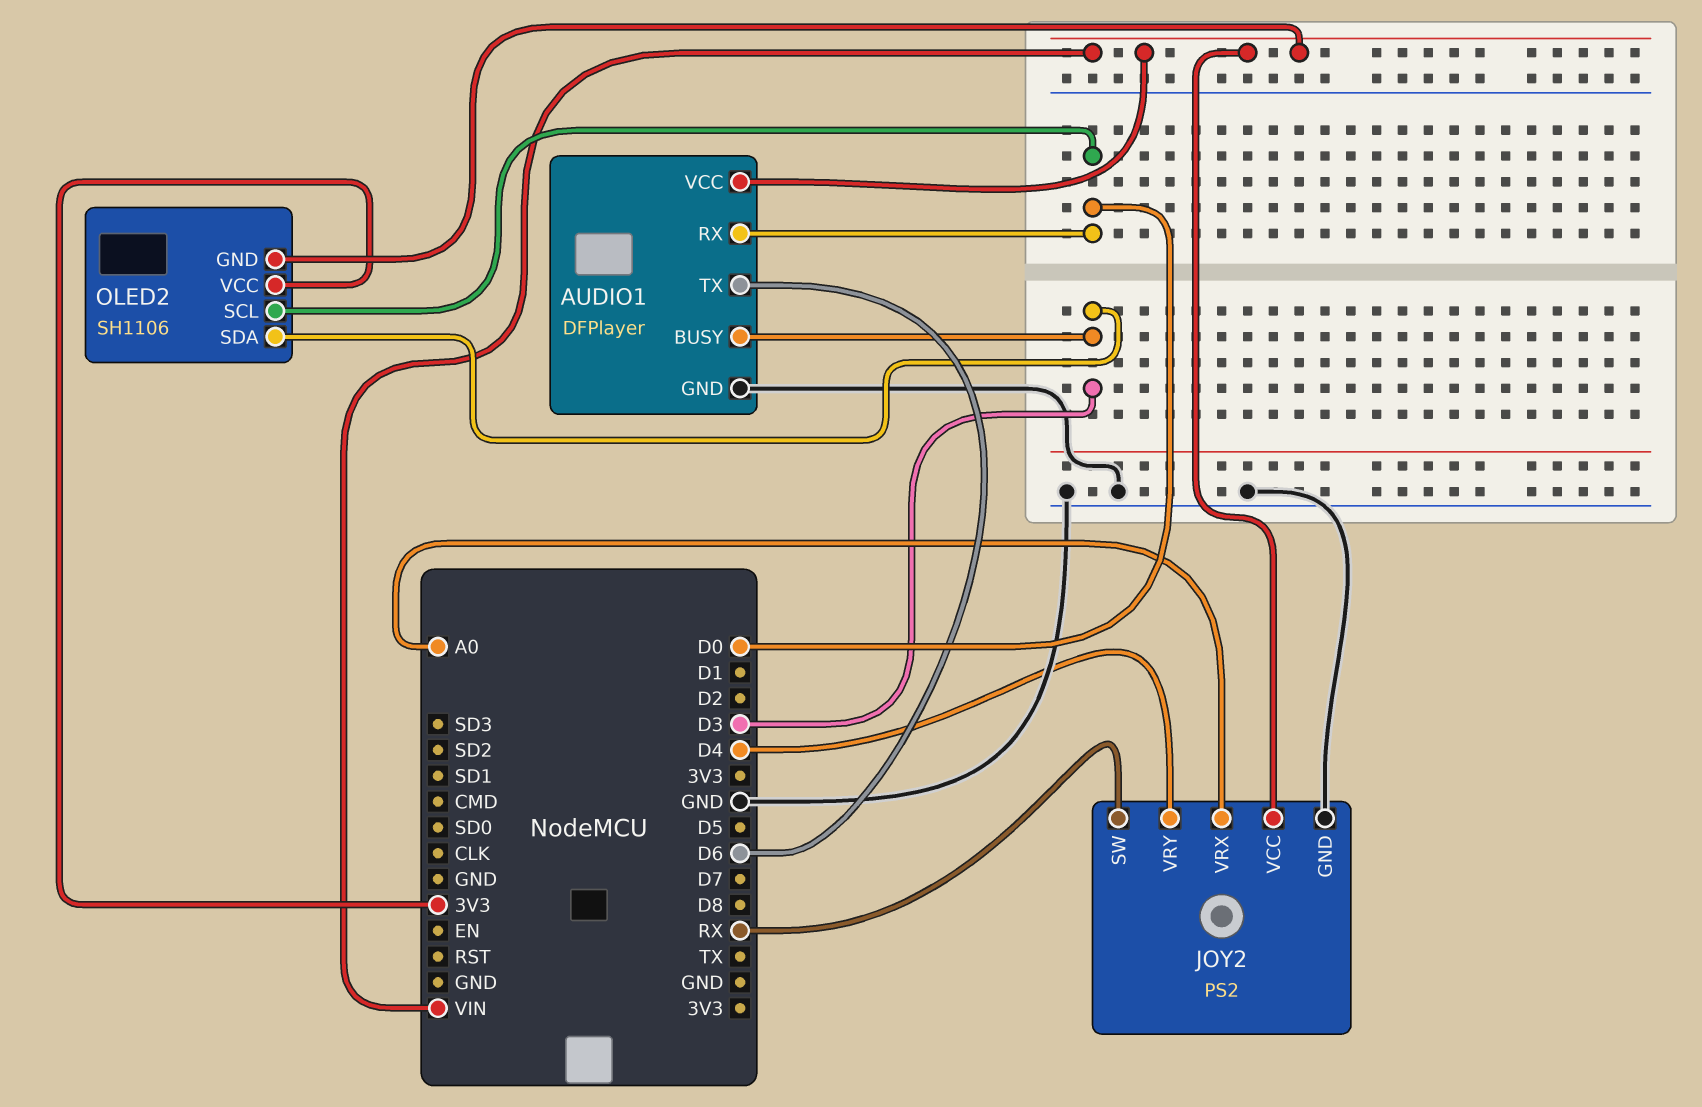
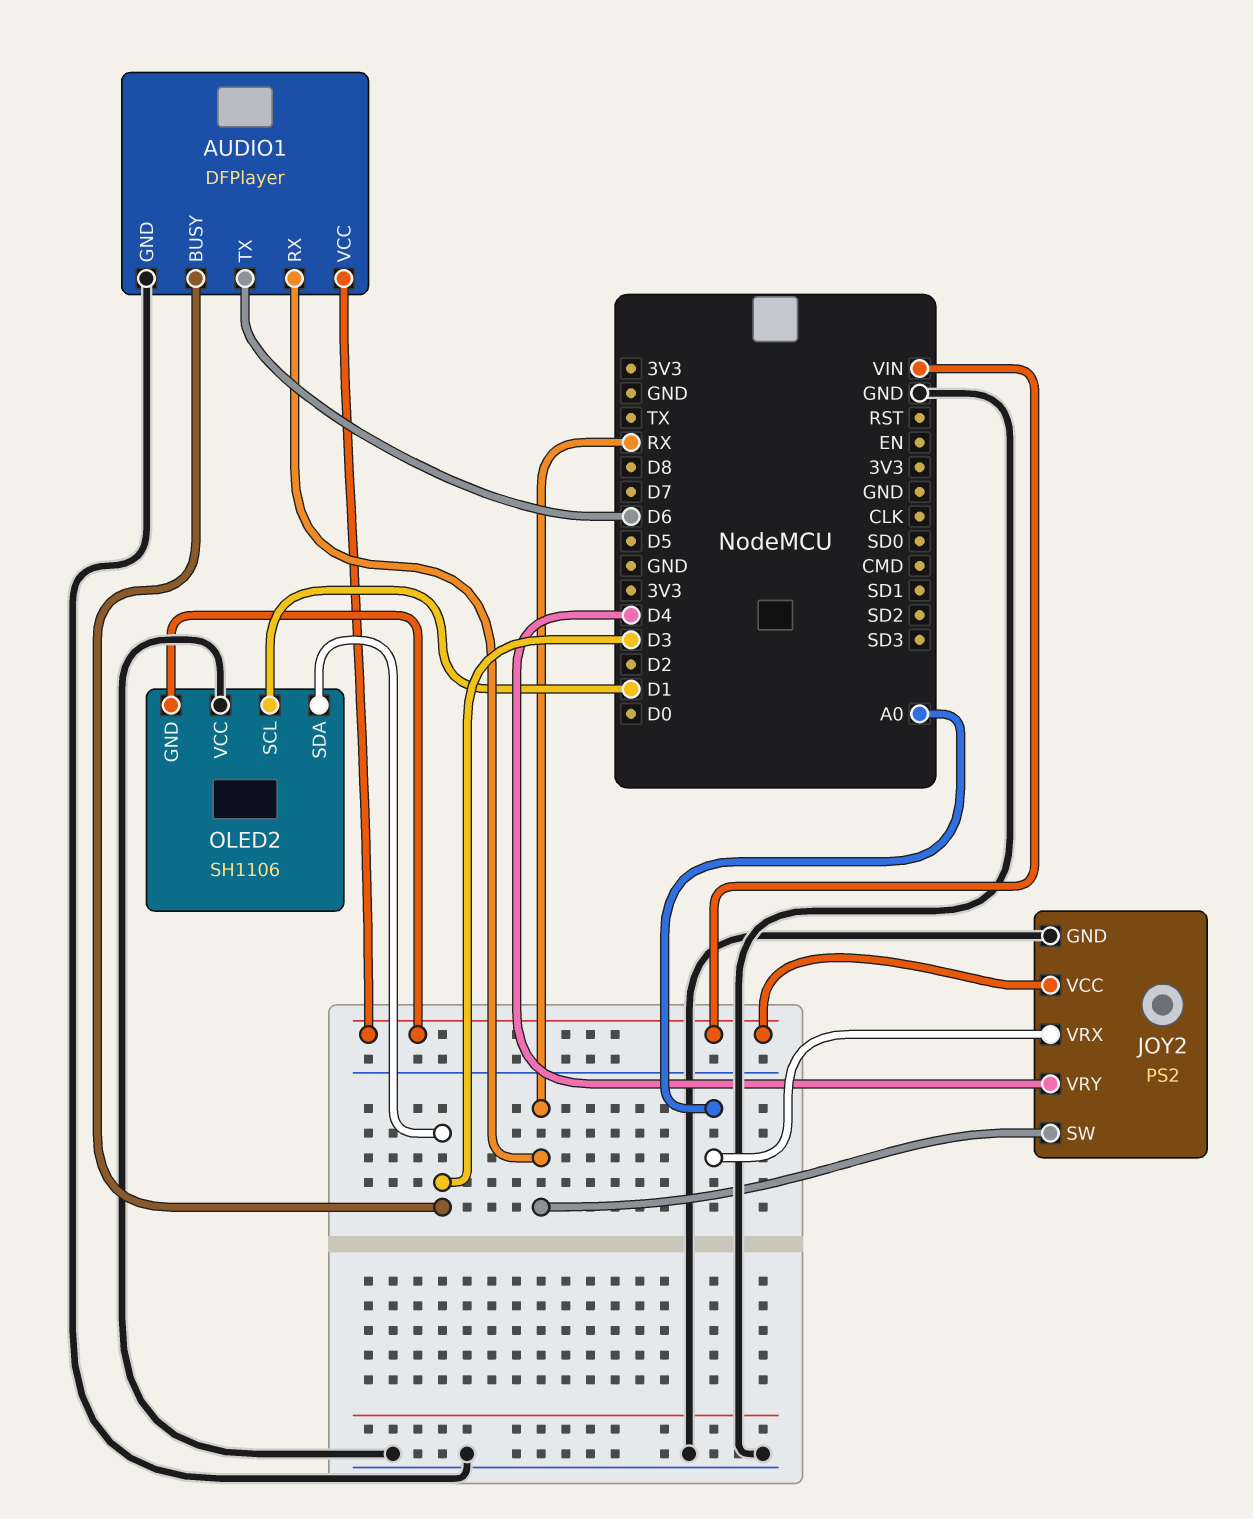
AUDIO1 pin RX: D0 -> RX
OLED2 pin SCL: D0 -> D1
OLED2 pin VCC: 3V3 -> GND

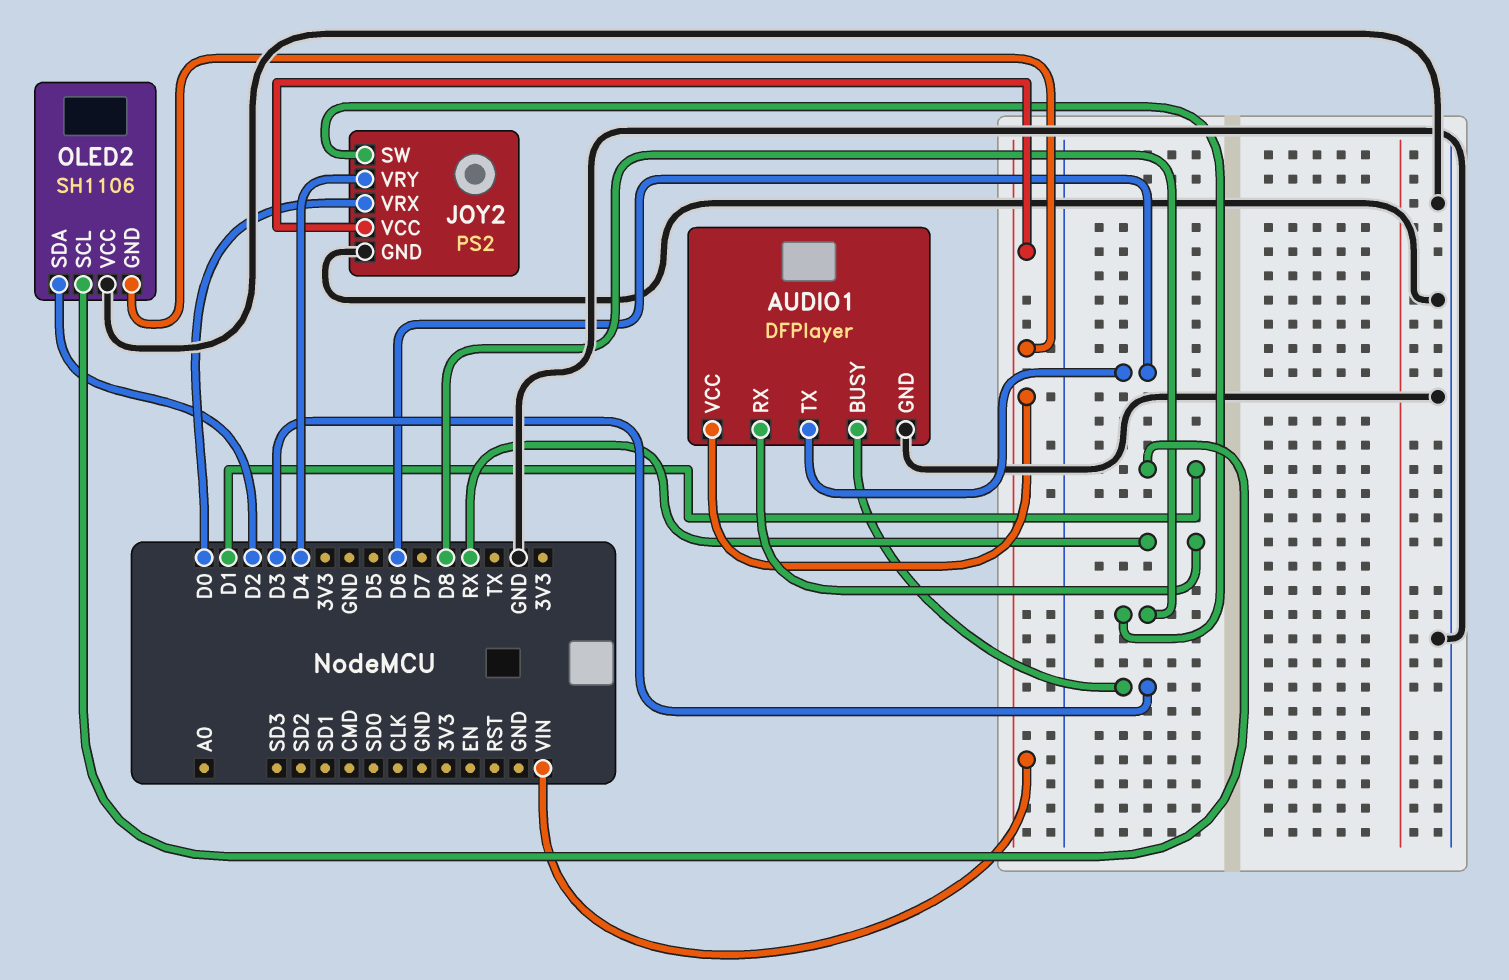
JOY2 pin SW: RX -> D8
JOY2 pin VRX: A0 -> D0
OLED2 pin SDA: D3 -> D2

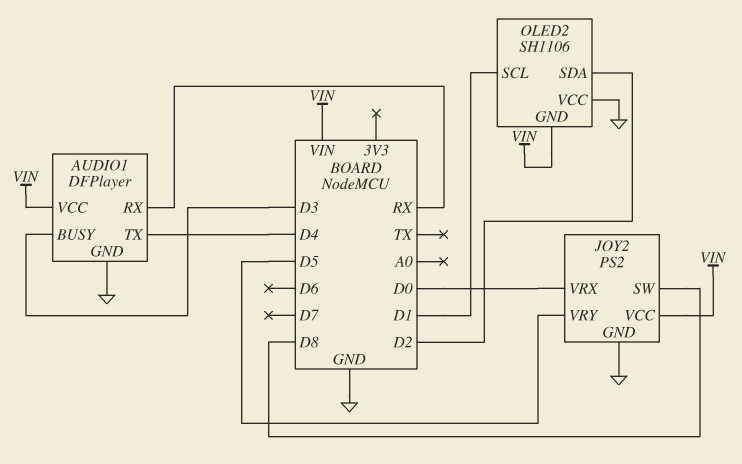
AUDIO1 pin TX: D6 -> D4
JOY2 pin VRY: D4 -> D5

